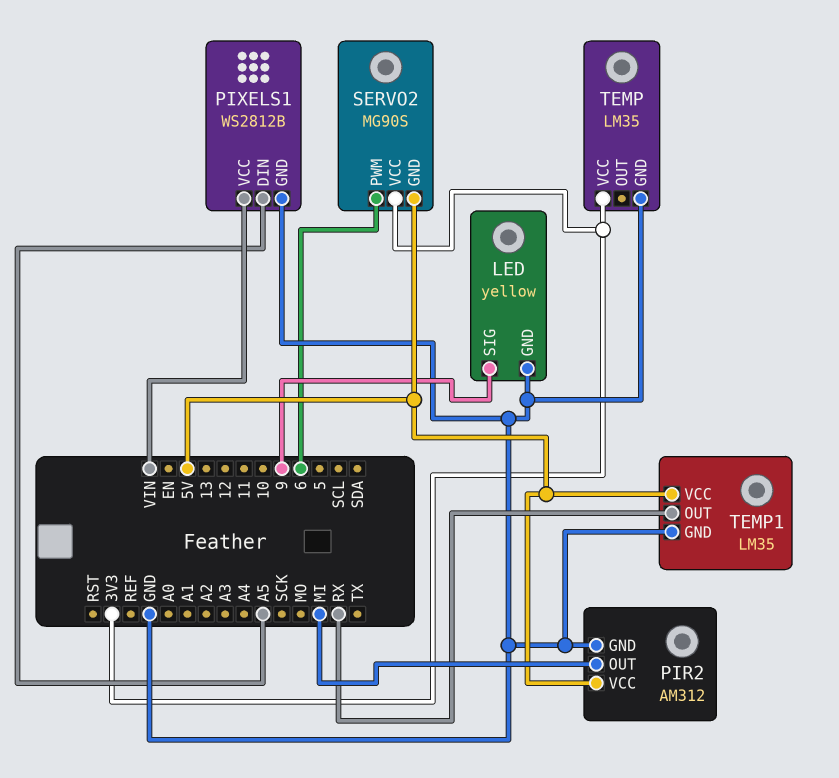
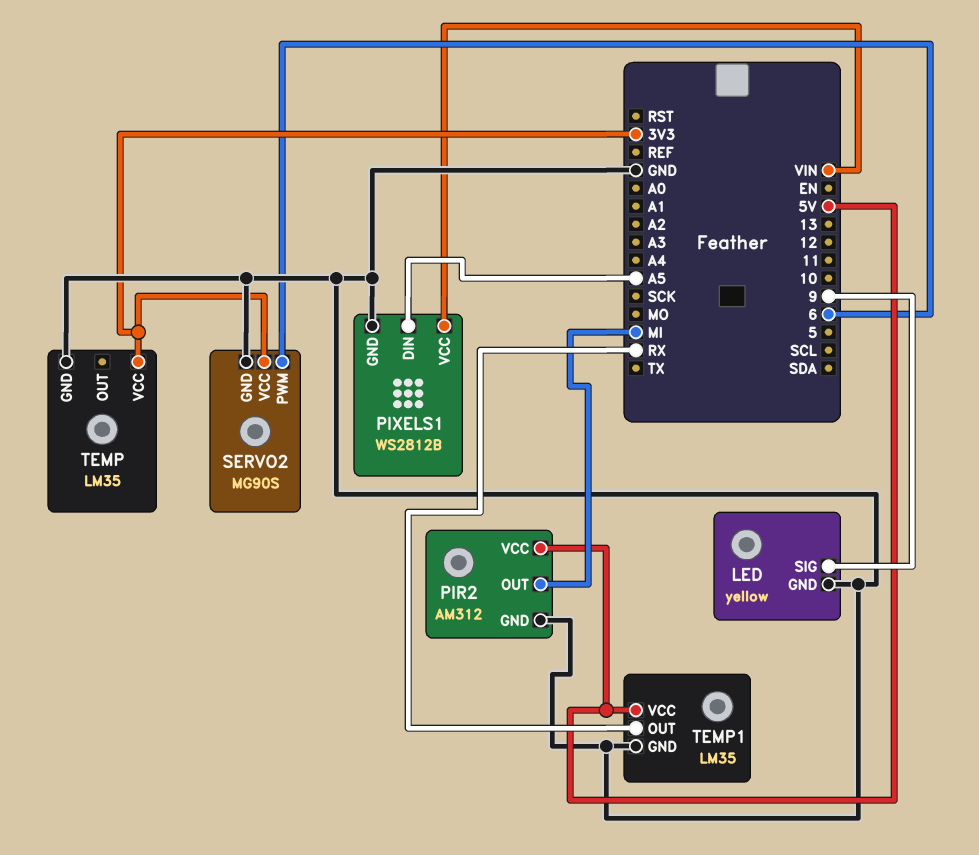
SERVO2 pin GND: 5V -> GND

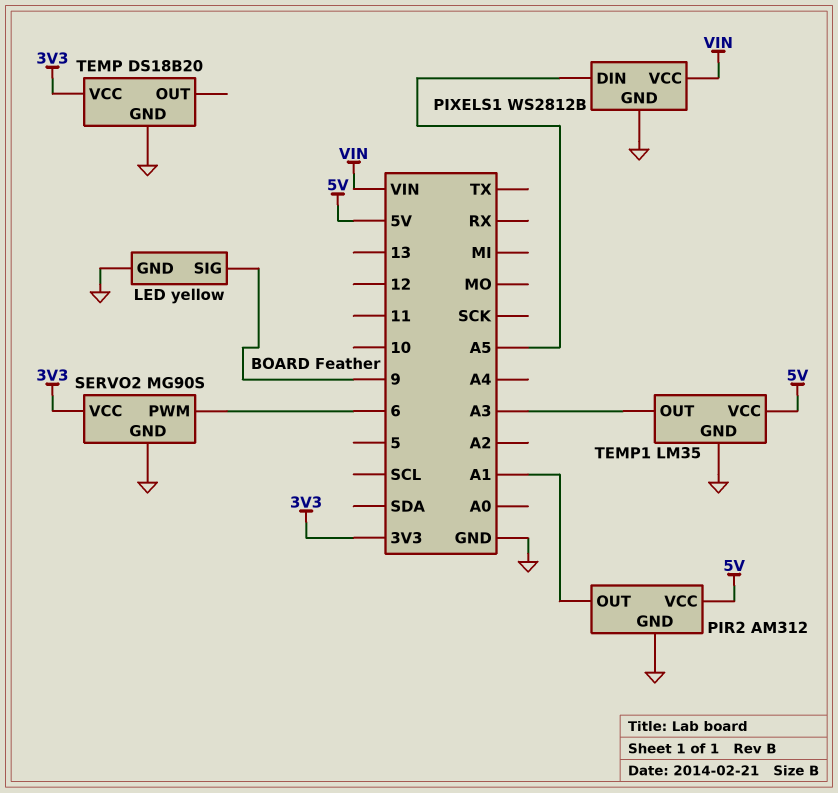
PIR2 pin OUT: MI -> A1
TEMP: LM35 -> DS18B20
TEMP1 pin OUT: RX -> A3

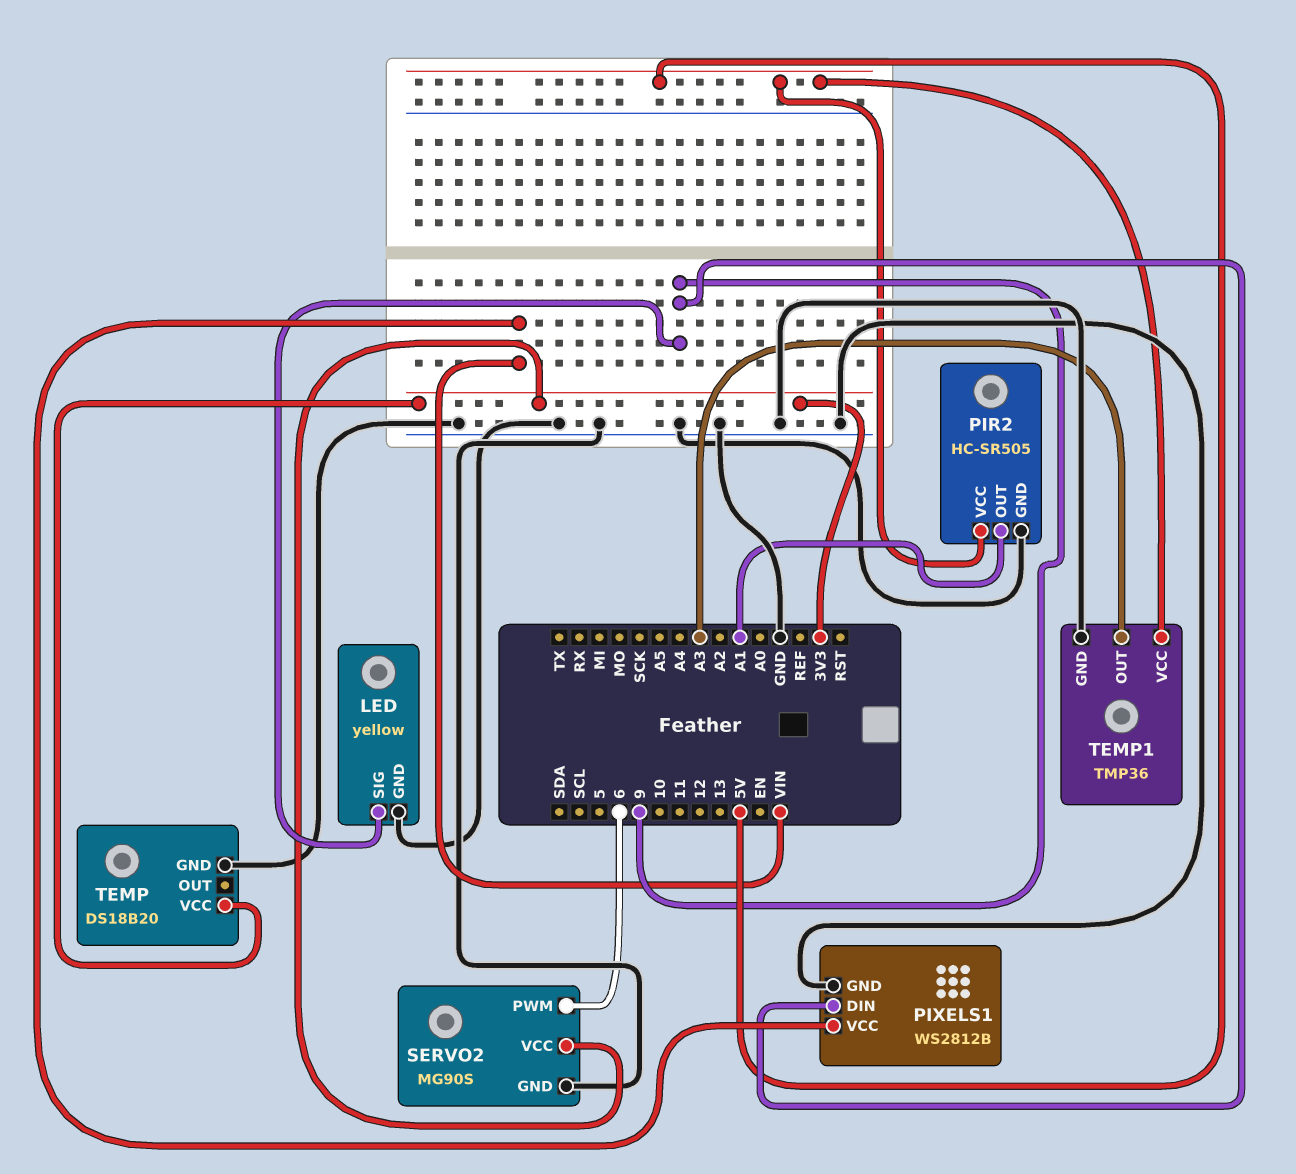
PIR2: AM312 -> HC-SR505
PIXELS1 pin DIN: A5 -> 9
TEMP1: LM35 -> TMP36

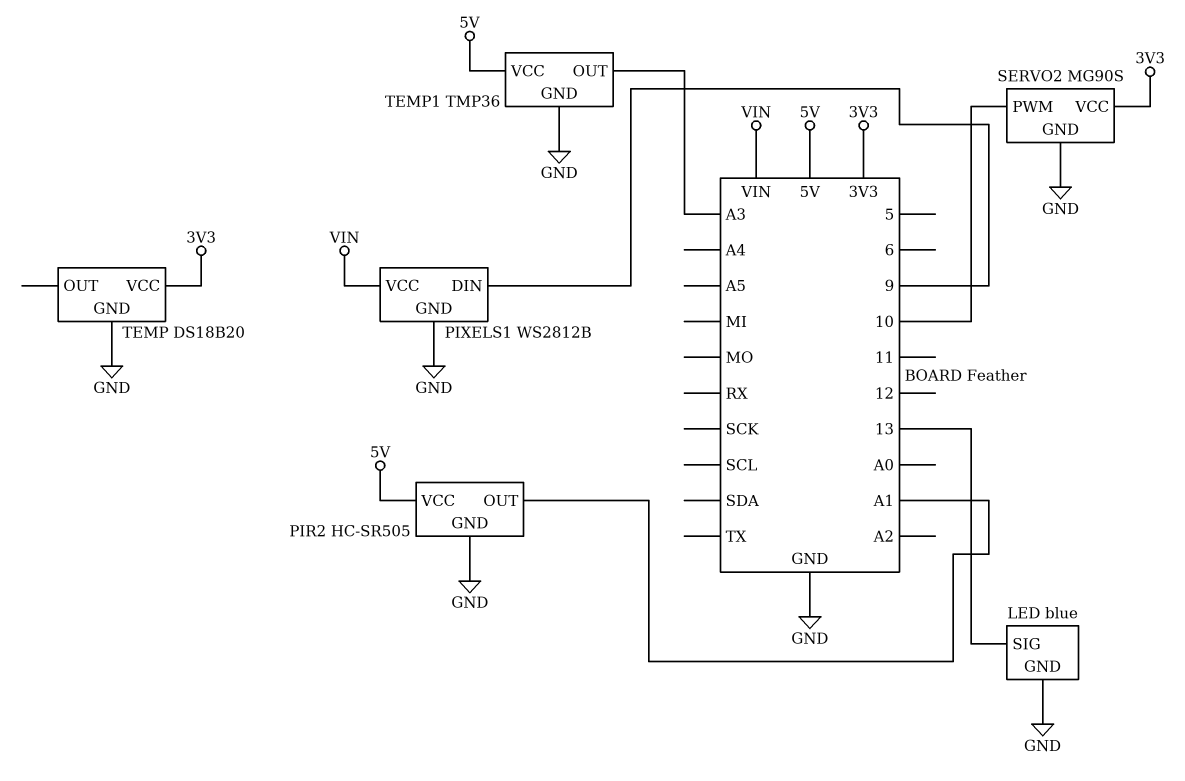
LED: yellow -> blue
LED pin SIG: 9 -> 13
SERVO2 pin PWM: 6 -> 10

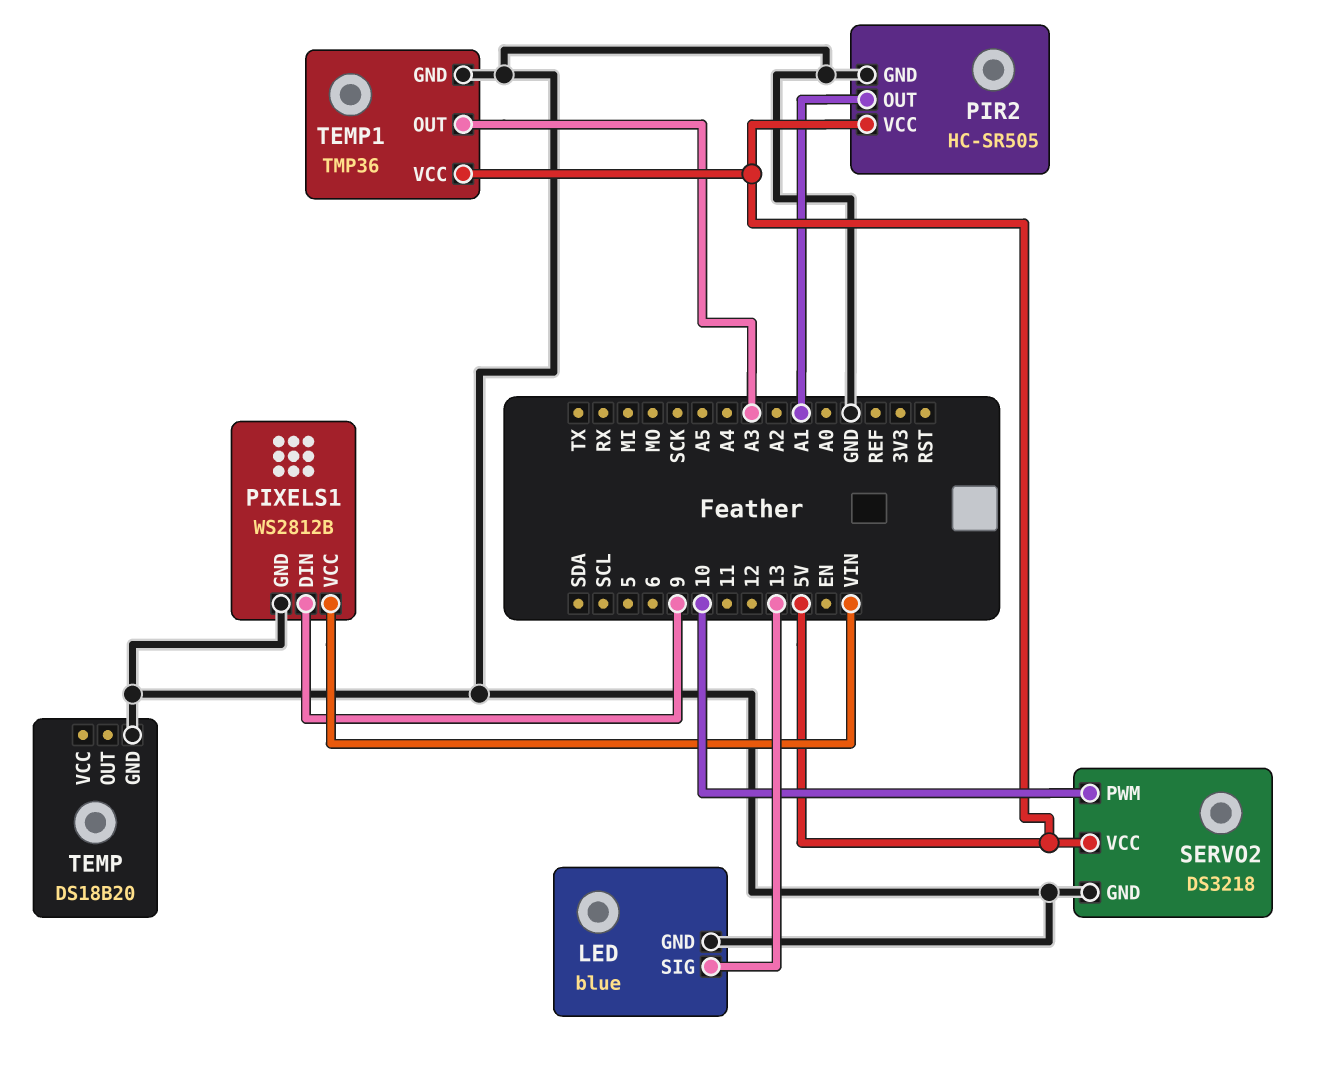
SERVO2: MG90S -> DS3218
SERVO2 pin VCC: 3V3 -> 5V
TEMP pin VCC: 3V3 -> none

